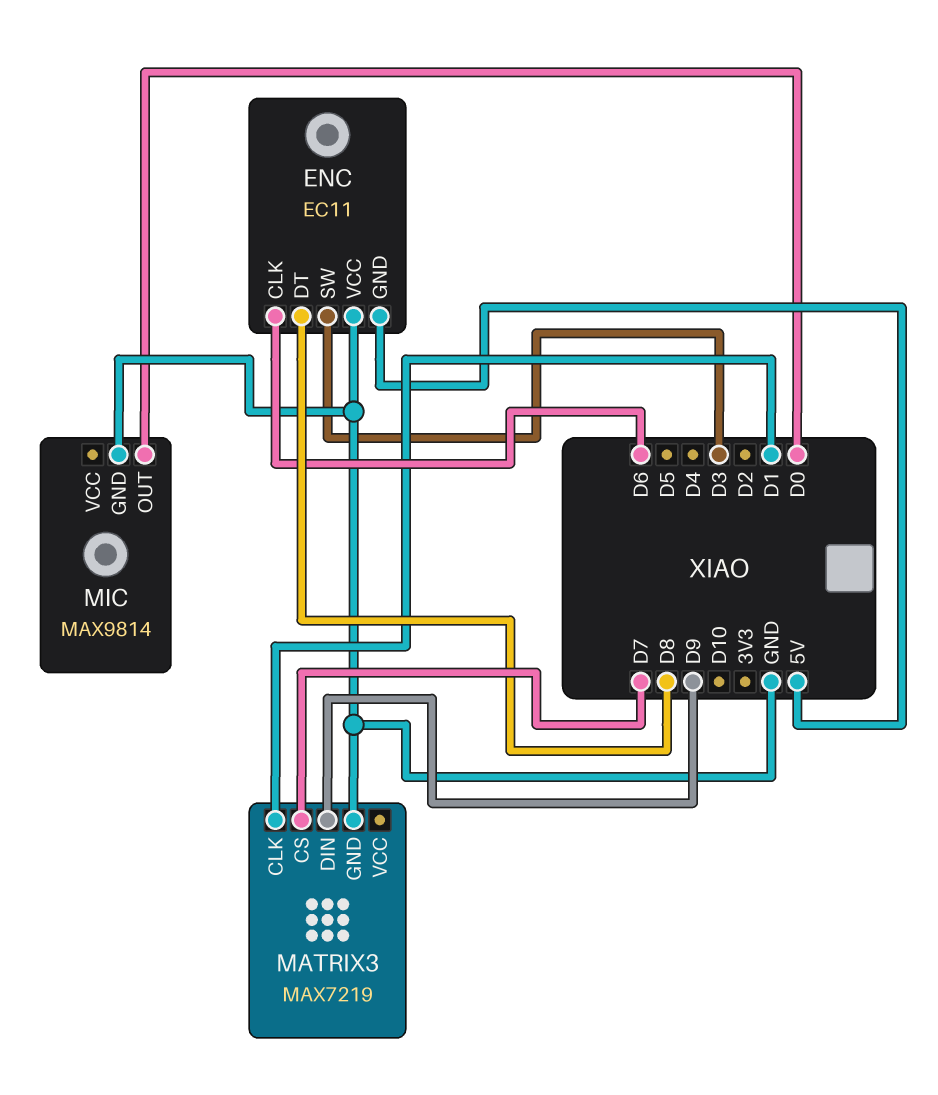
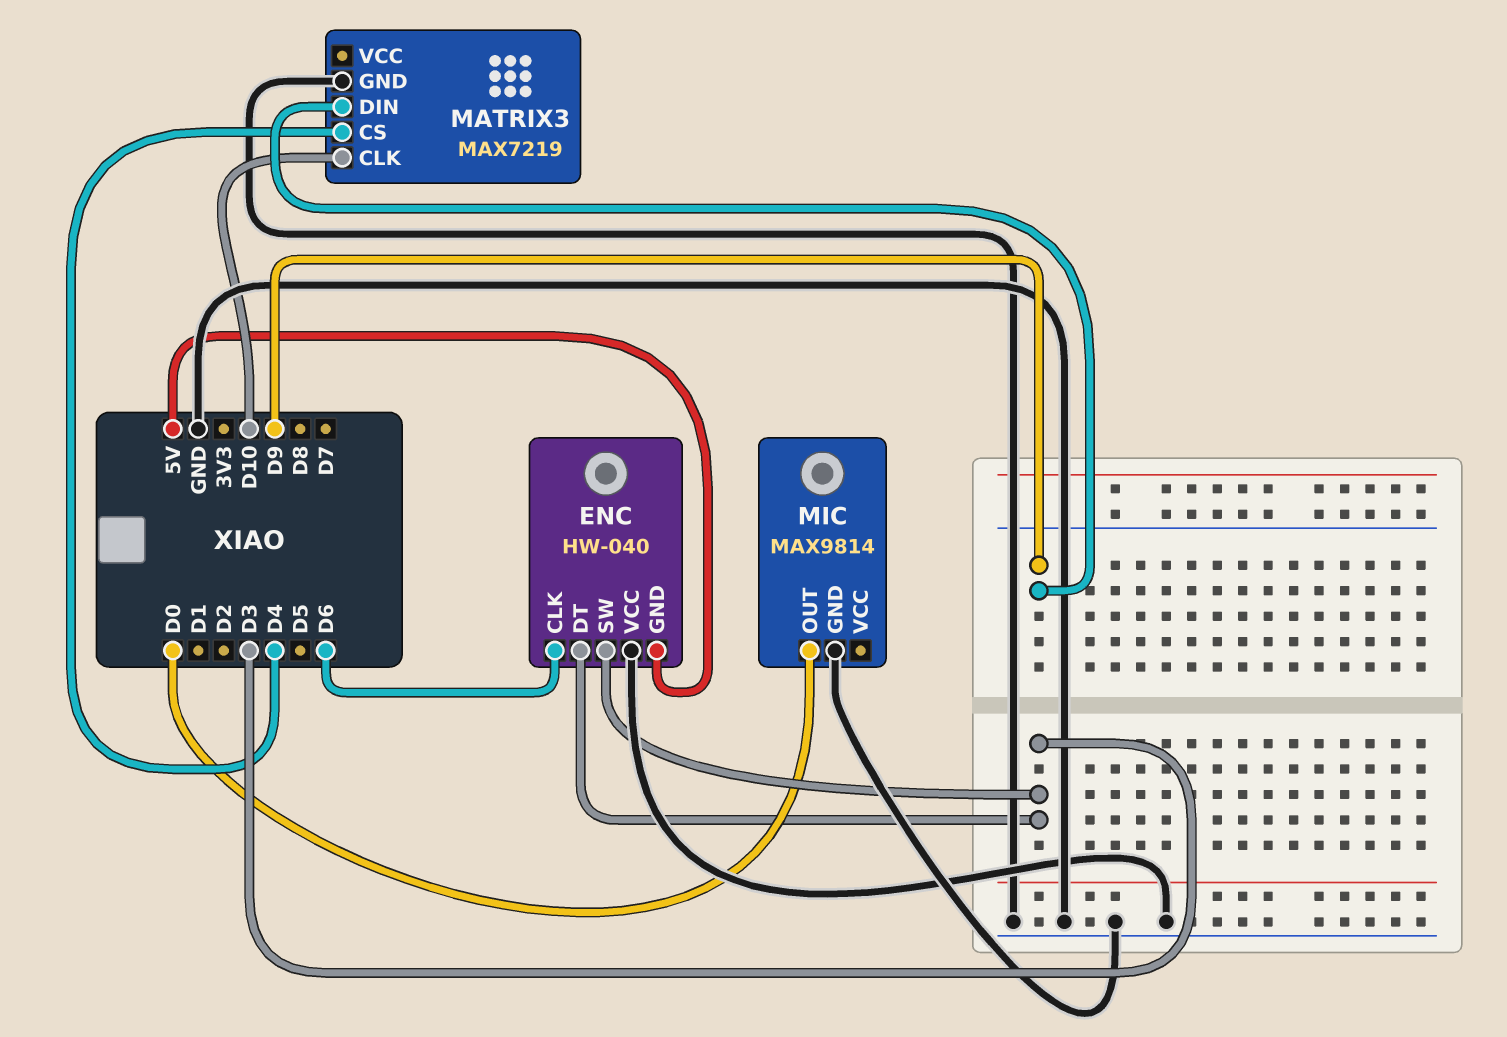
ENC: EC11 -> HW-040
ENC pin DT: D8 -> D3
MATRIX3 pin CLK: D1 -> D10
MATRIX3 pin CS: D7 -> D4

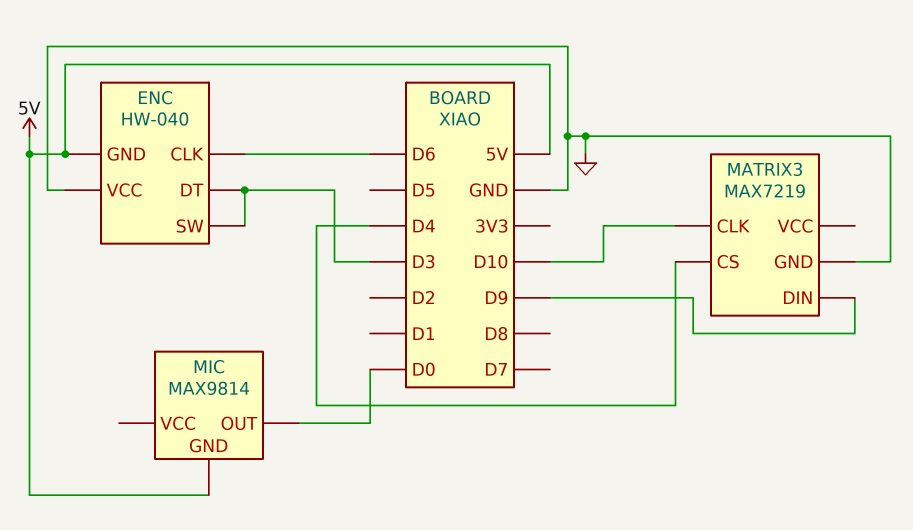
MIC pin GND: GND -> 5V

